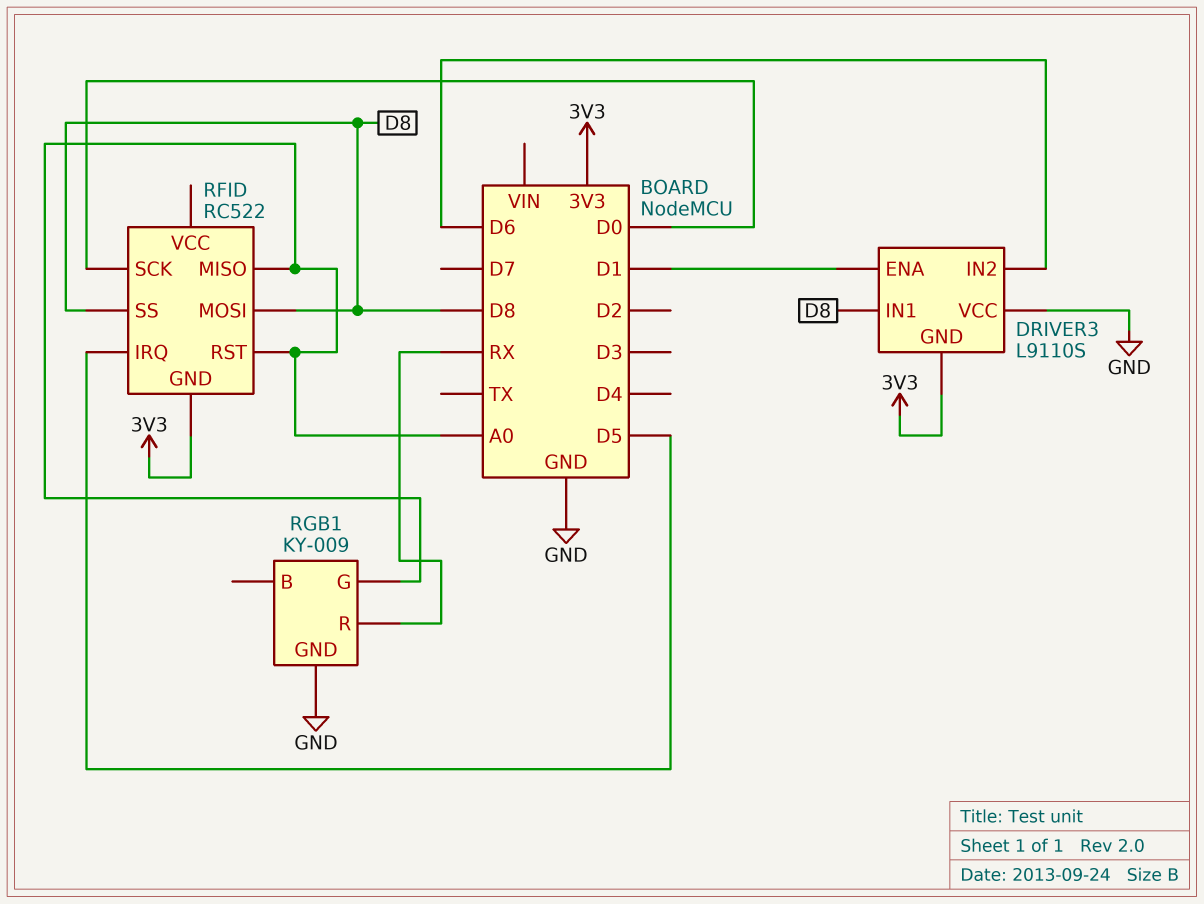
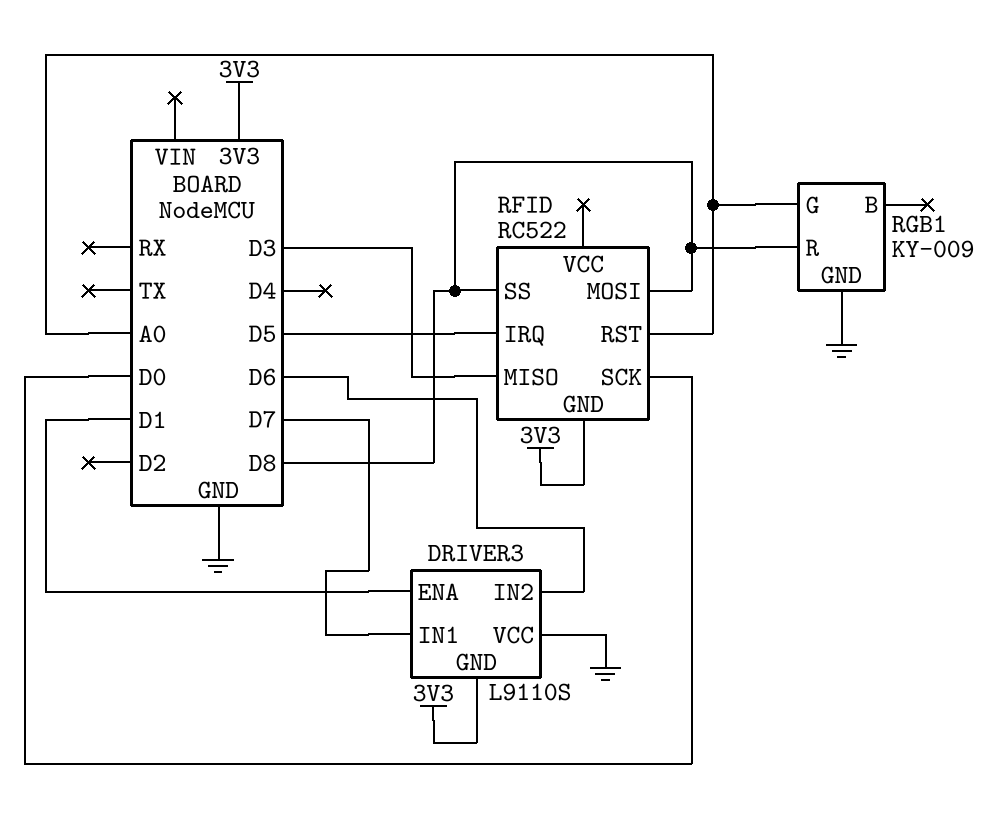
DRIVER3 pin IN1: D8 -> D7
RFID pin MISO: A0 -> D3
RGB1 pin R: RX -> D8

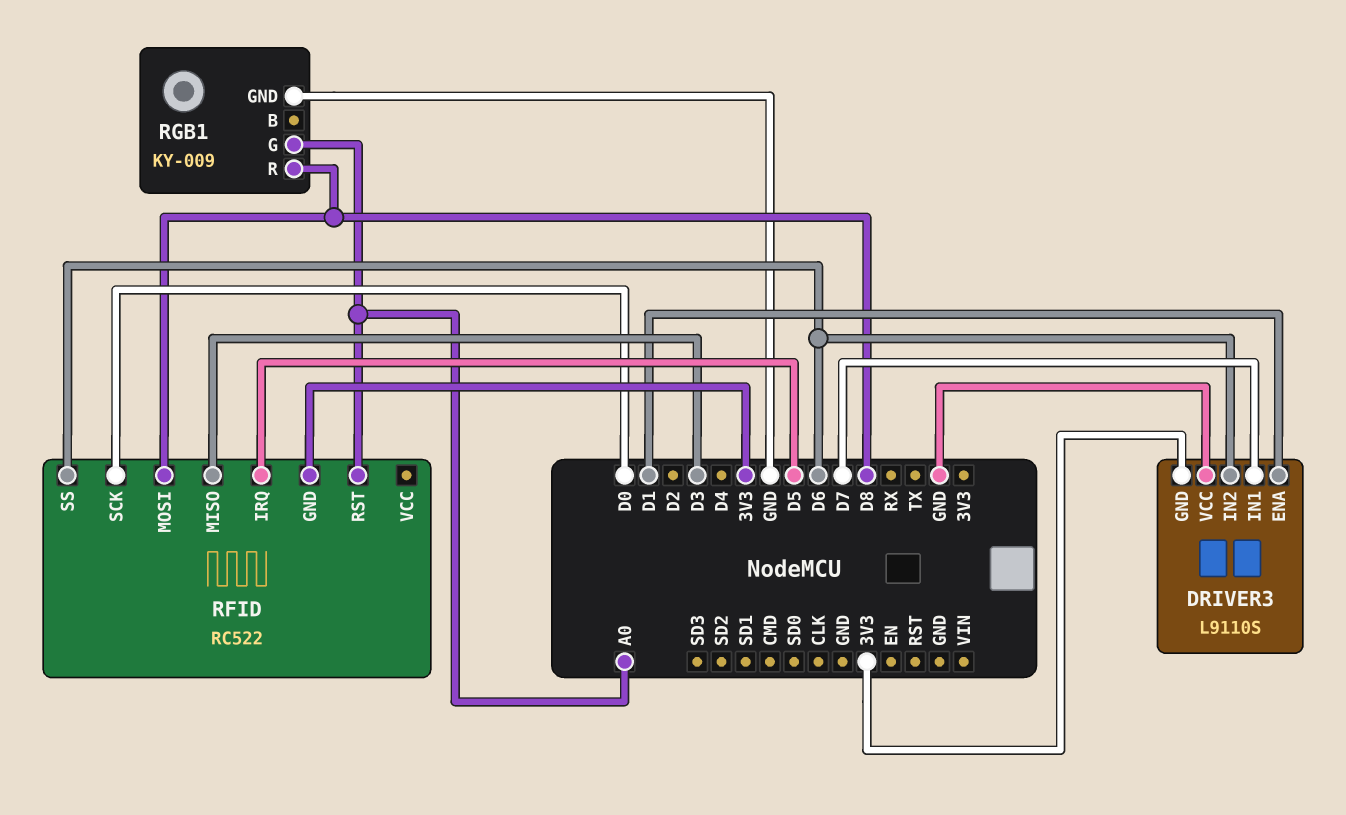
RFID pin SS: D8 -> D6

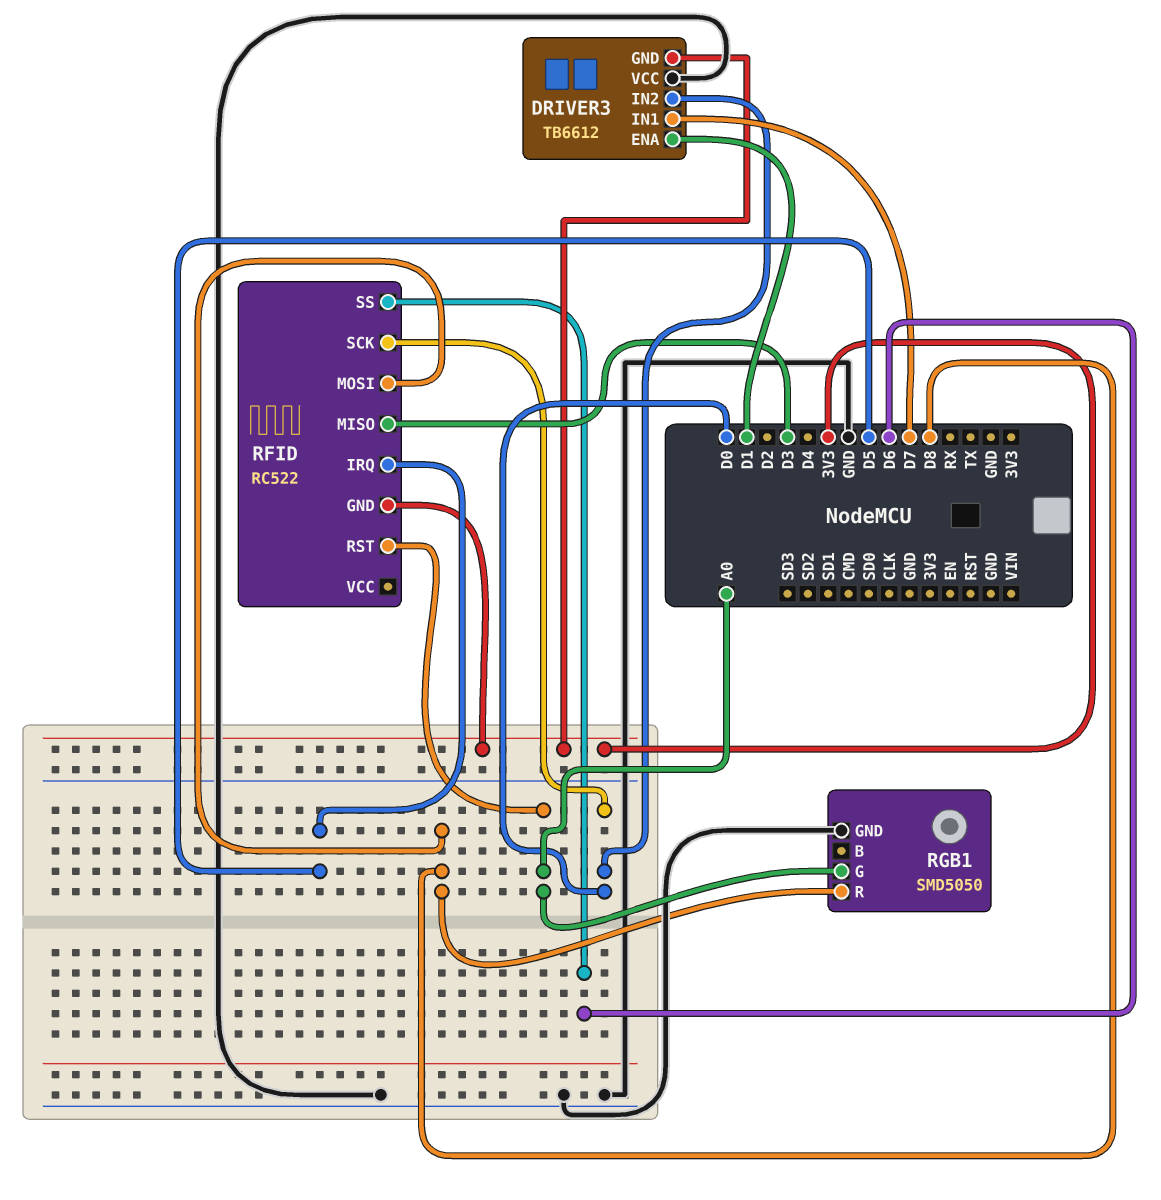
DRIVER3: L9110S -> TB6612
DRIVER3 pin IN2: D6 -> D0
RGB1: KY-009 -> SMD5050

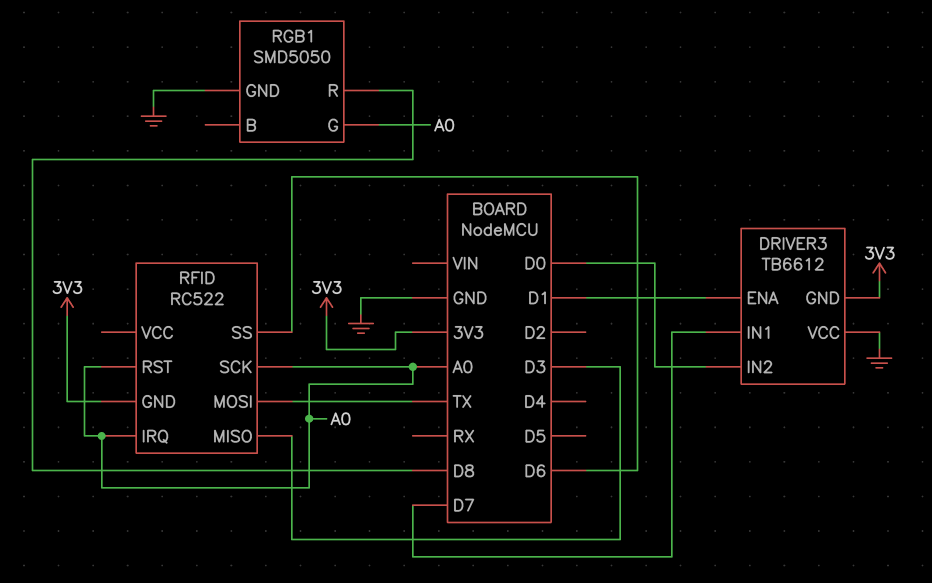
RFID pin IRQ: D5 -> A0
RFID pin MOSI: D8 -> TX
RFID pin SCK: D0 -> A0

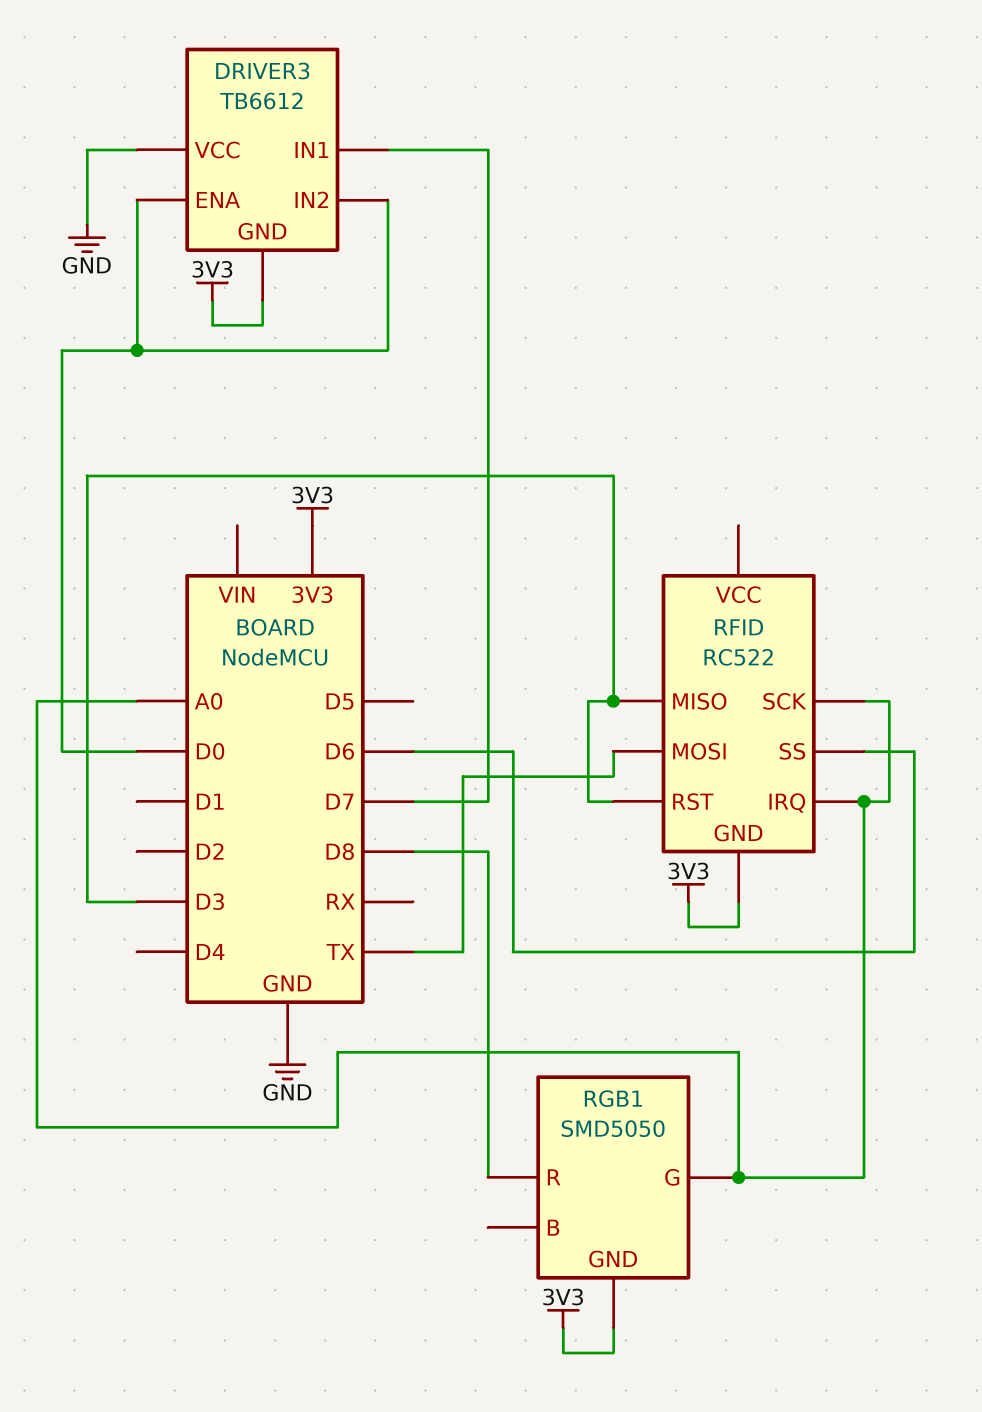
DRIVER3 pin ENA: D1 -> D0
RFID pin RST: A0 -> D3
RGB1 pin GND: GND -> 3V3

